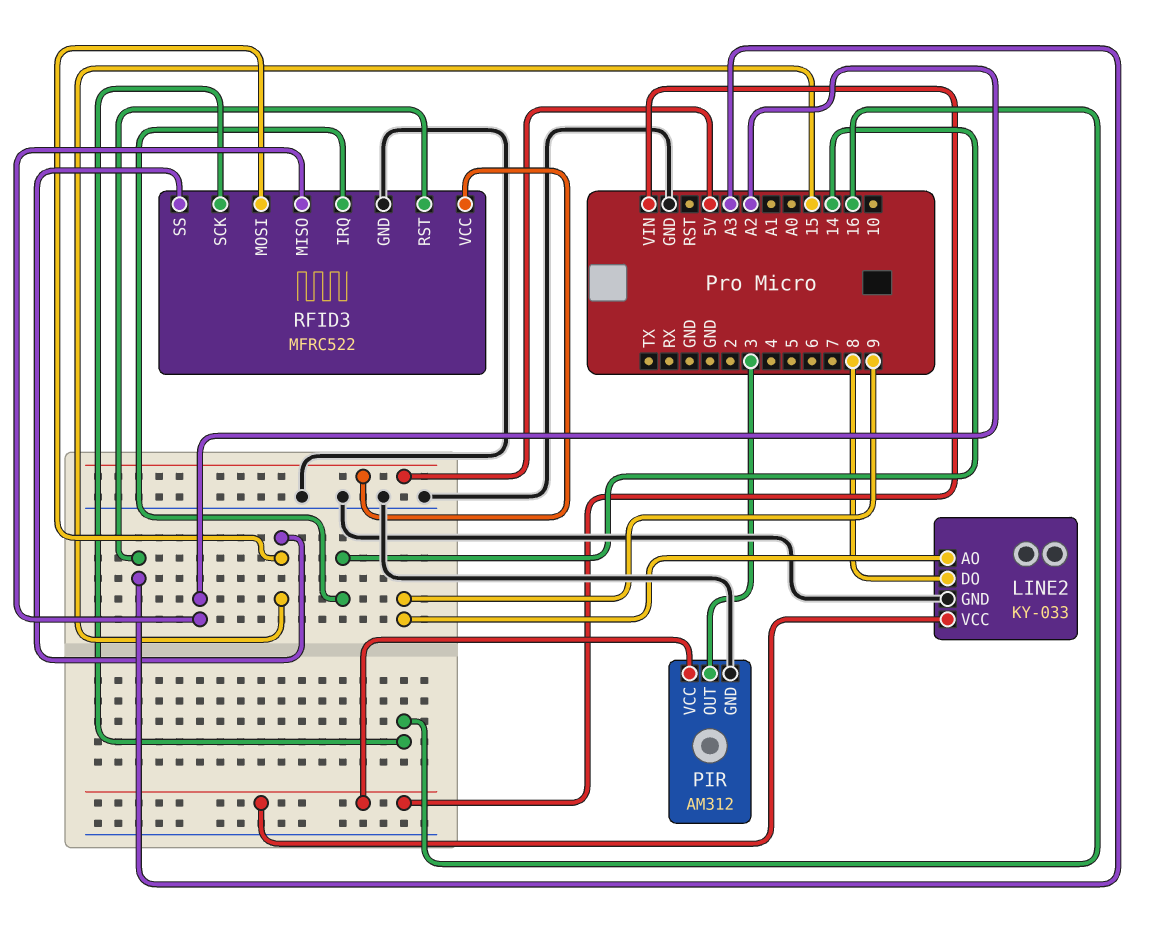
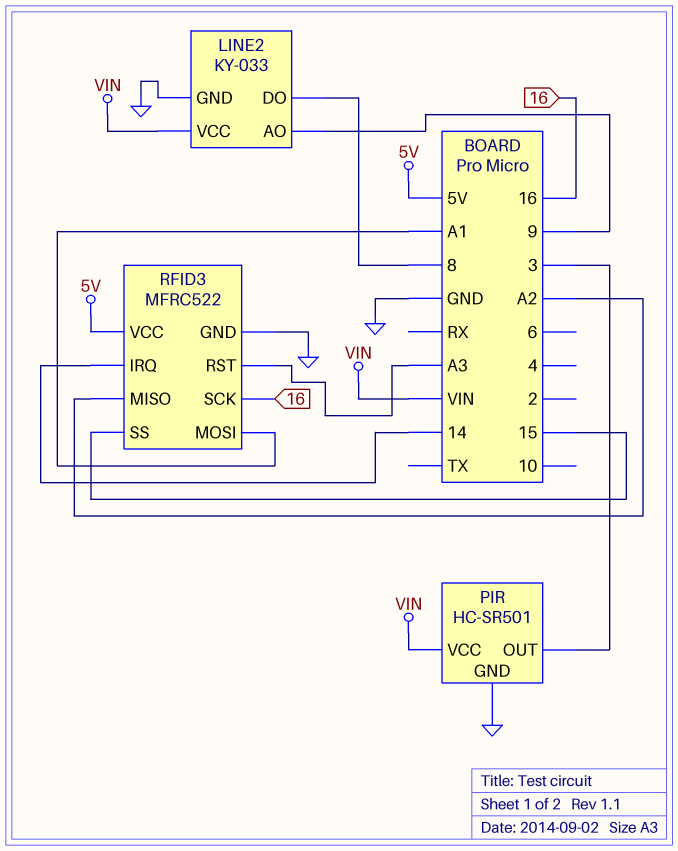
PIR: AM312 -> HC-SR501
RFID3 pin MOSI: 15 -> A1

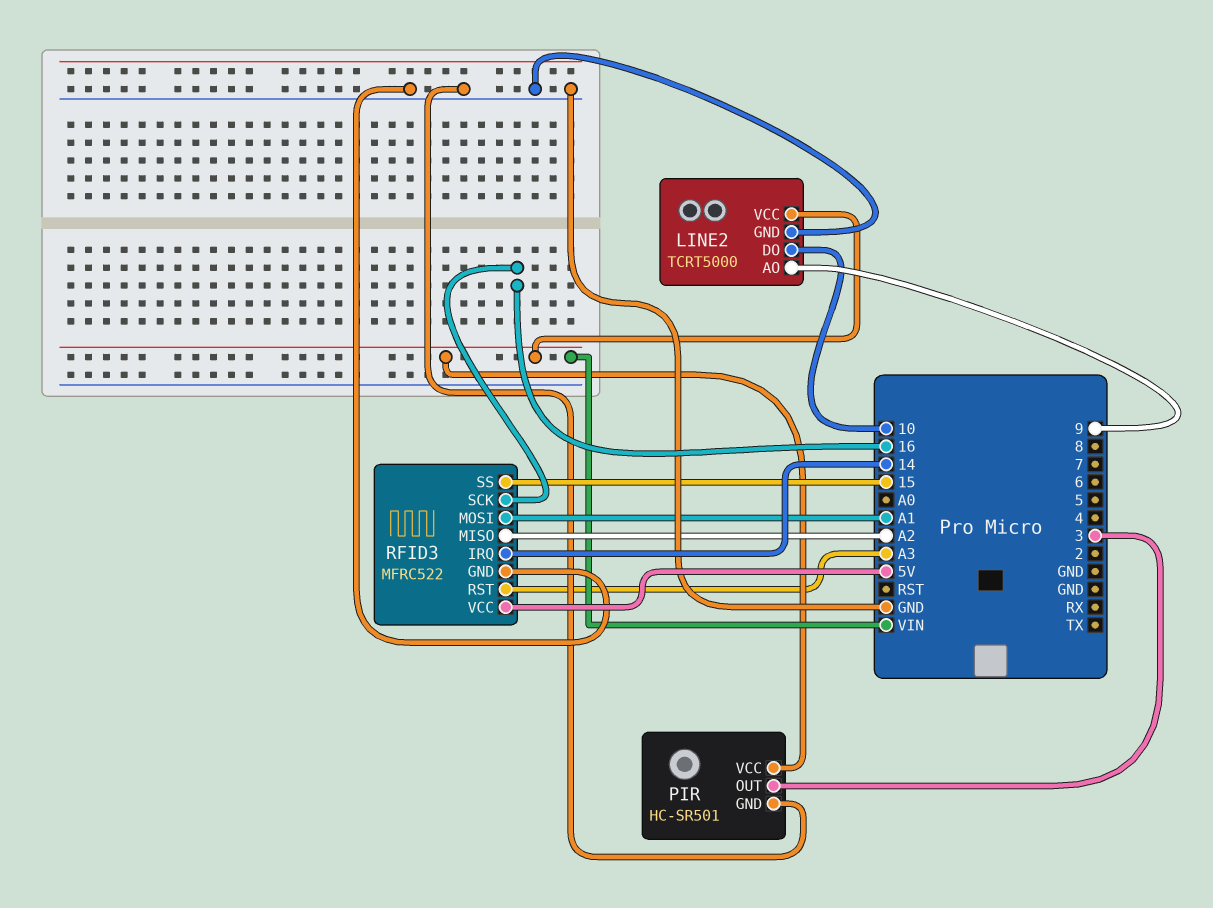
LINE2: KY-033 -> TCRT5000
LINE2 pin DO: 8 -> 10

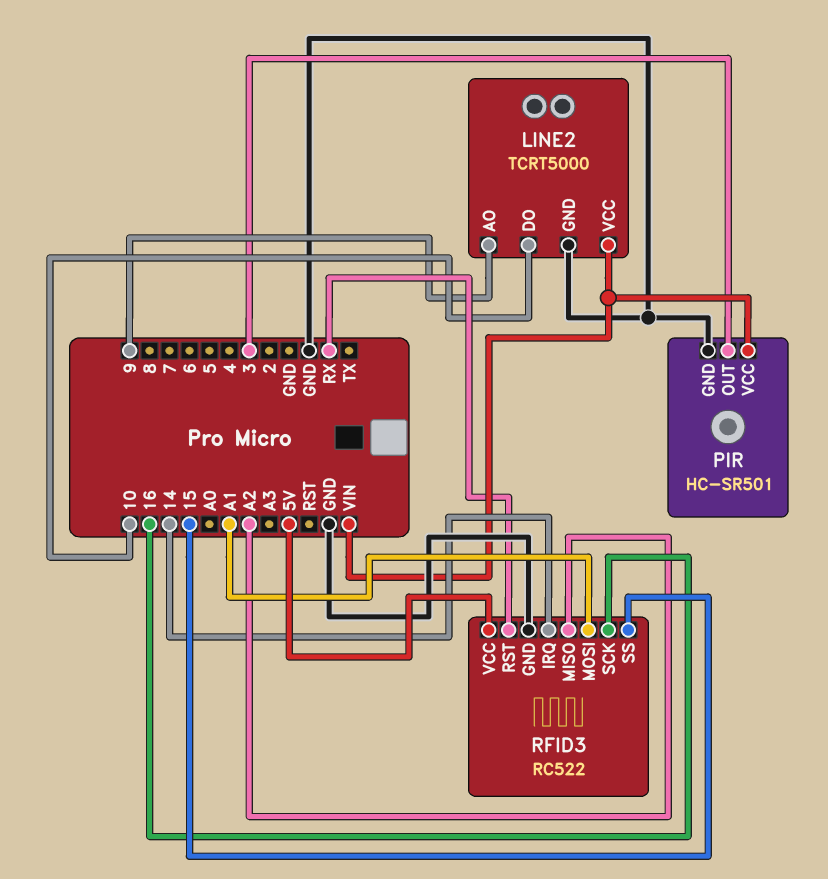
RFID3: MFRC522 -> RC522
RFID3 pin RST: A3 -> RX

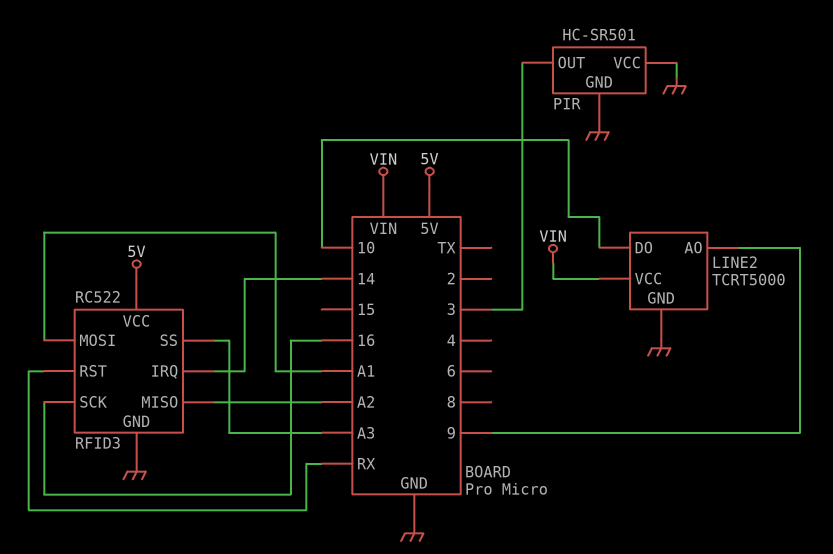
PIR pin VCC: VIN -> GND
RFID3 pin SS: 15 -> A3

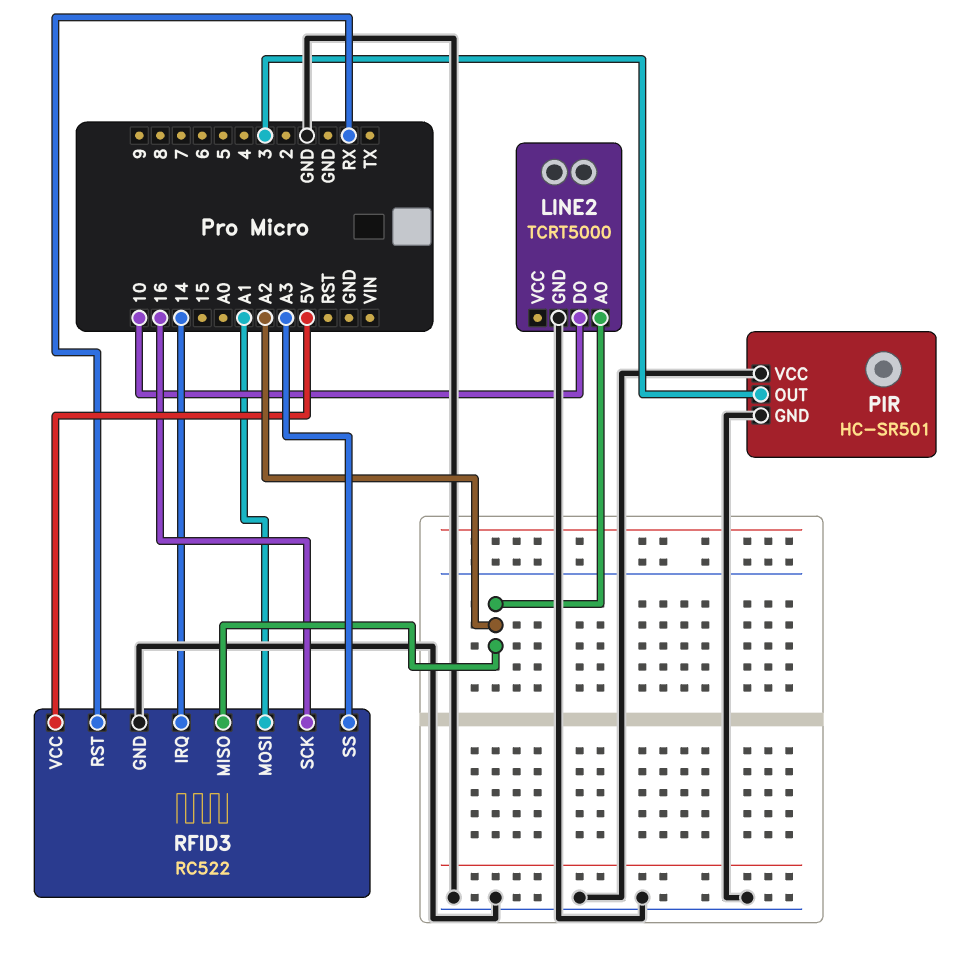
LINE2 pin AO: 9 -> A2
LINE2 pin VCC: VIN -> none

